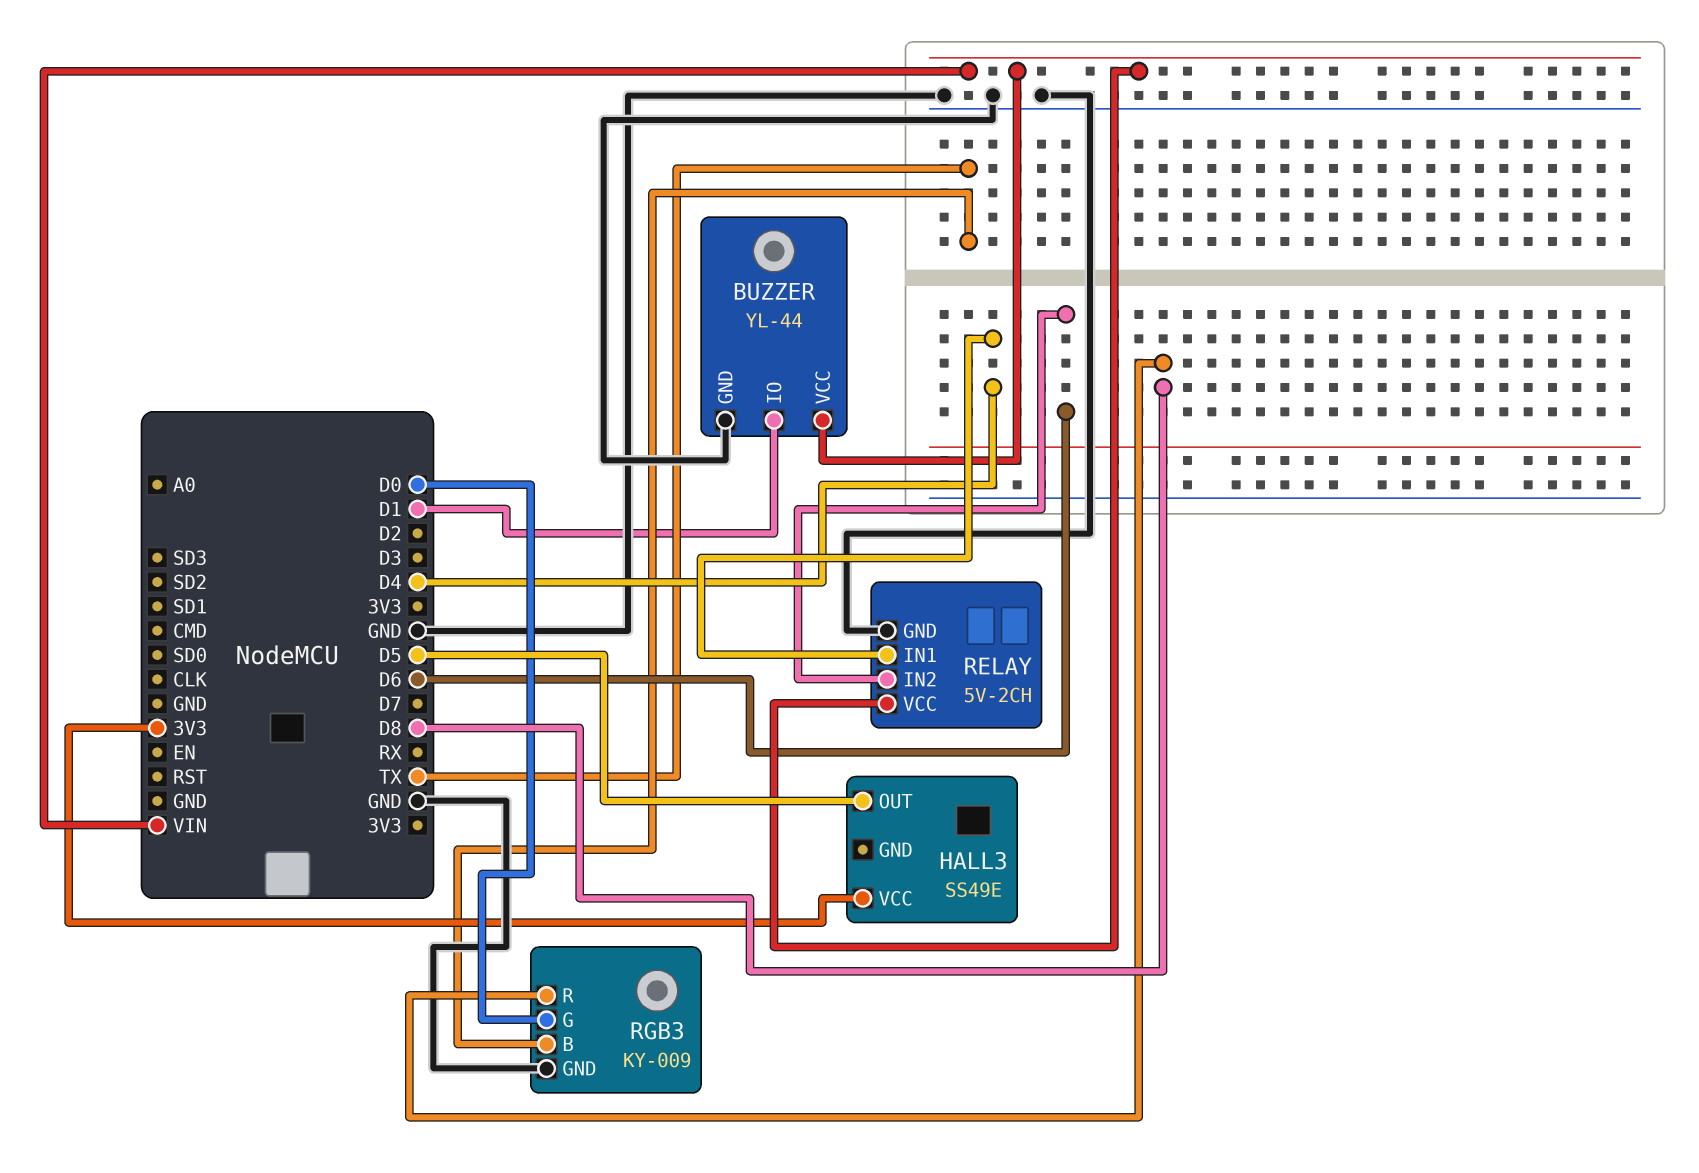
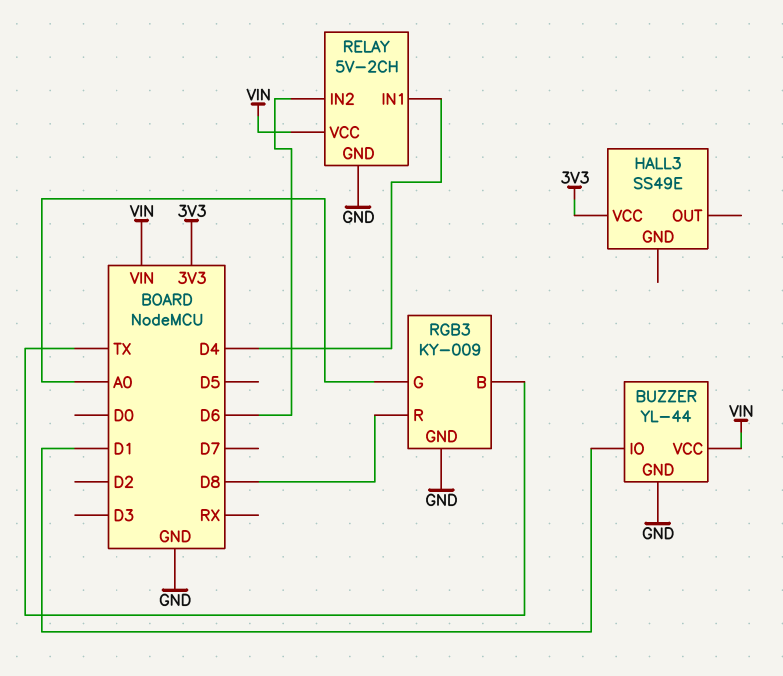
HALL3 pin OUT: D5 -> none
RGB3 pin G: D0 -> A0

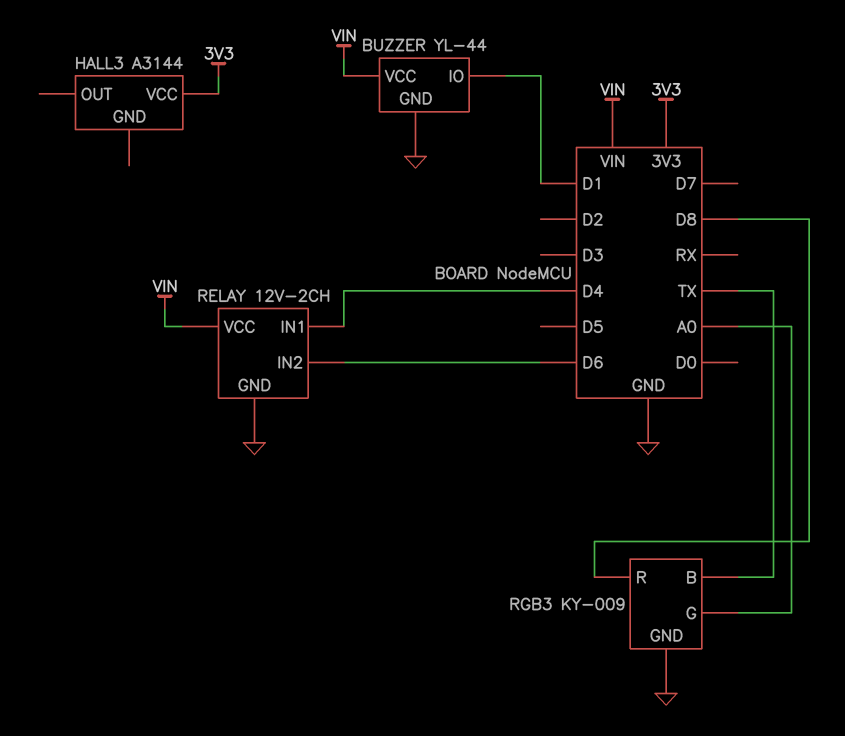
HALL3: SS49E -> A3144
RELAY: 5V-2CH -> 12V-2CH

